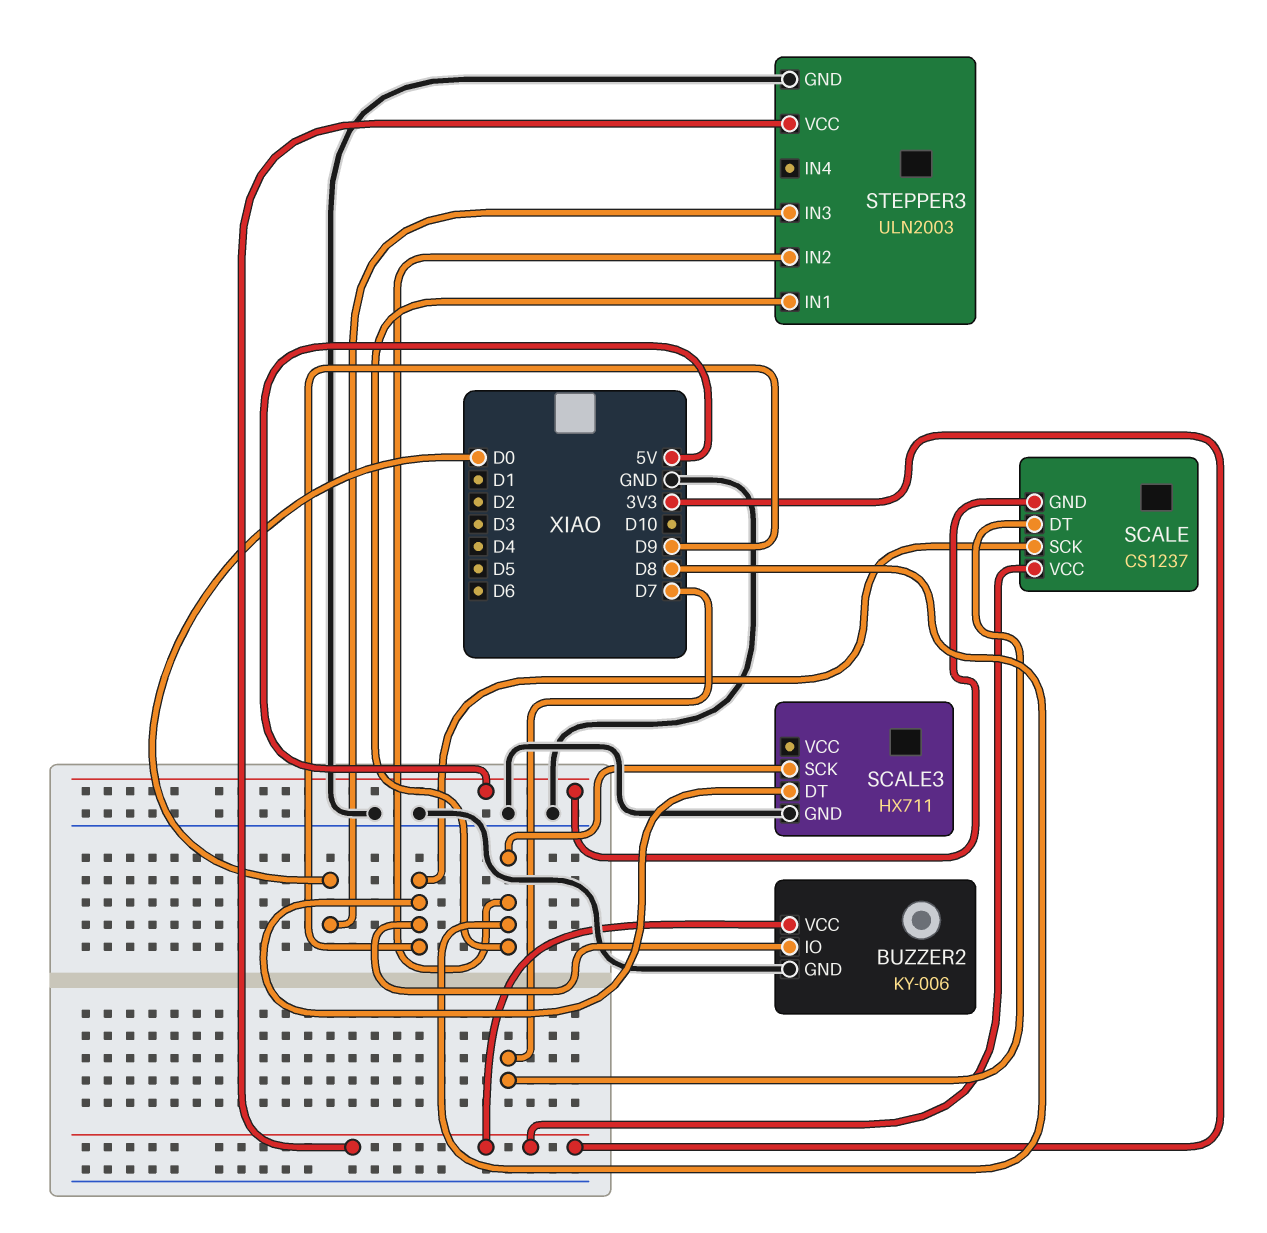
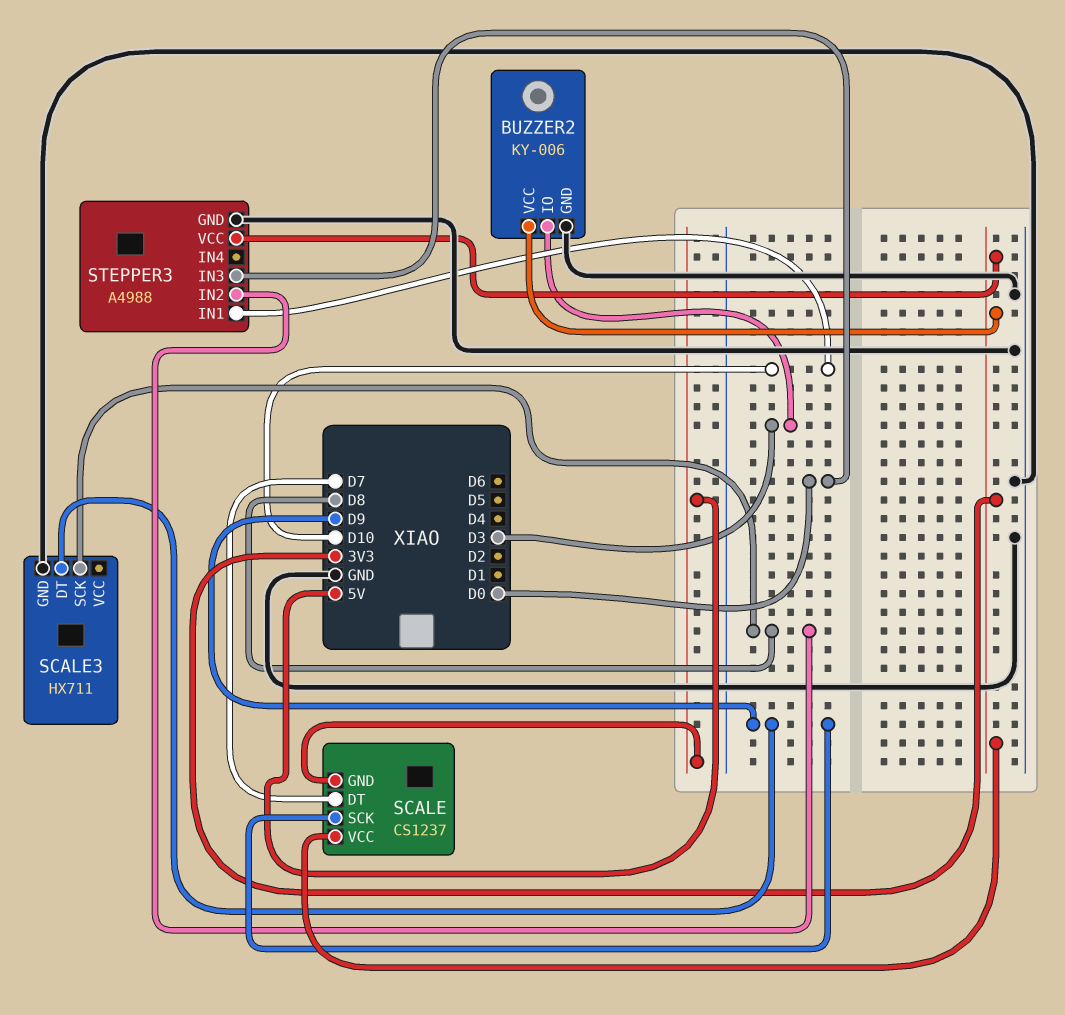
BUZZER2 pin IO: D9 -> D3
STEPPER3: ULN2003 -> A4988
STEPPER3 pin IN1: D8 -> D10

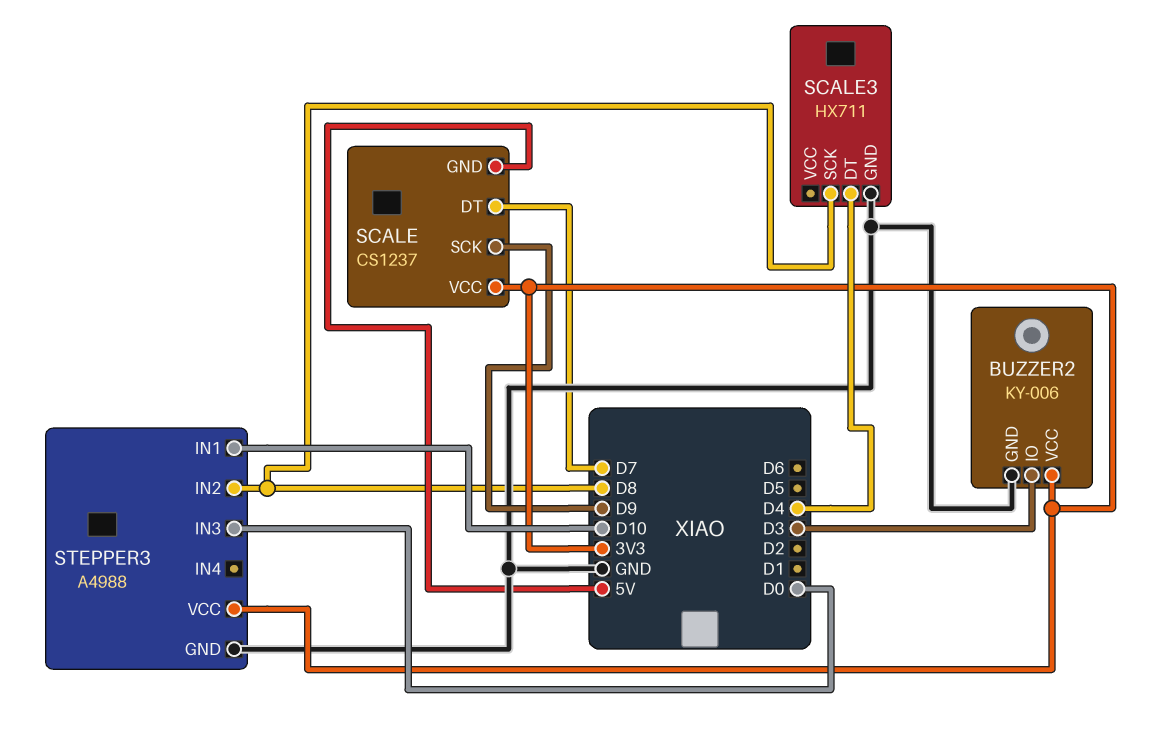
SCALE3 pin DT: D9 -> D4

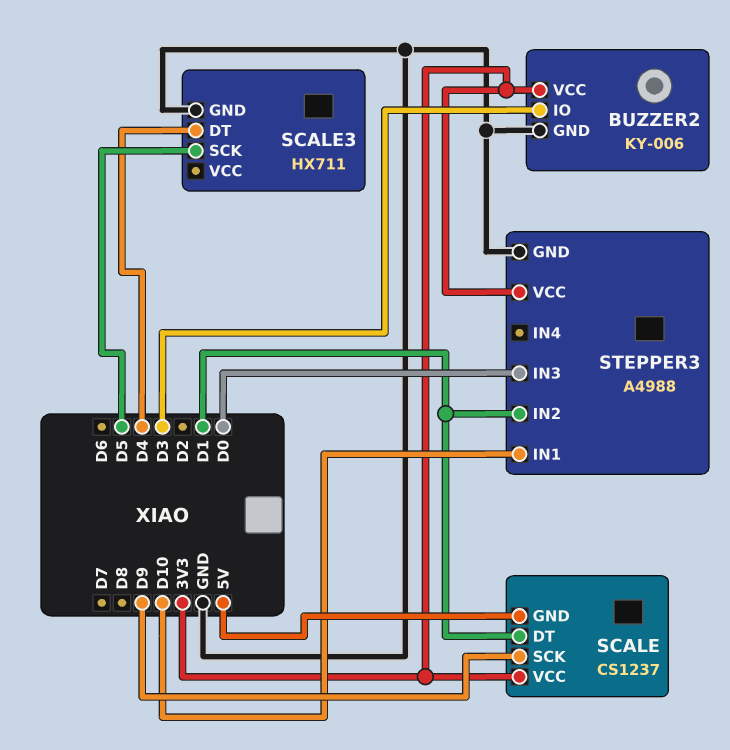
SCALE pin DT: D7 -> D1
SCALE3 pin SCK: D8 -> D5
STEPPER3 pin IN2: D8 -> D1

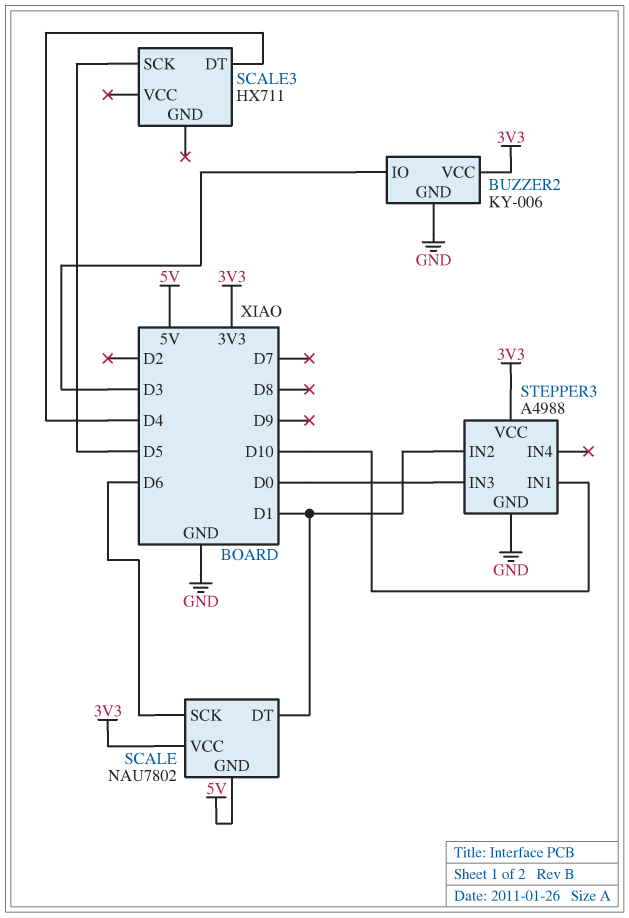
SCALE: CS1237 -> NAU7802
SCALE pin SCK: D9 -> D6
SCALE3 pin GND: GND -> none

